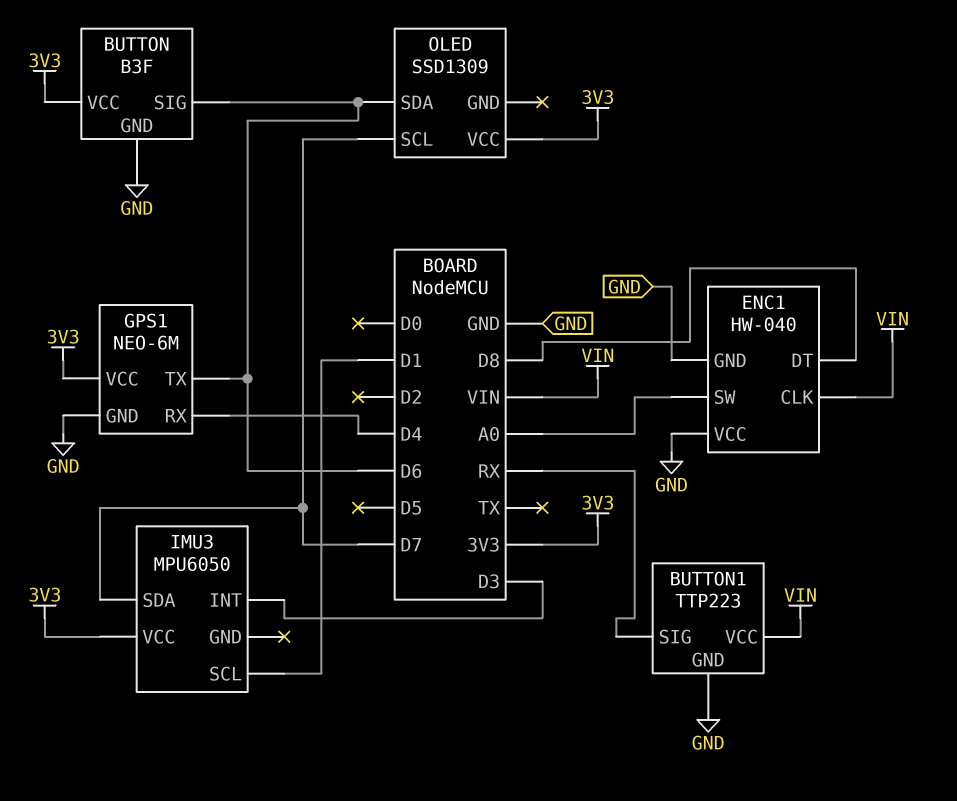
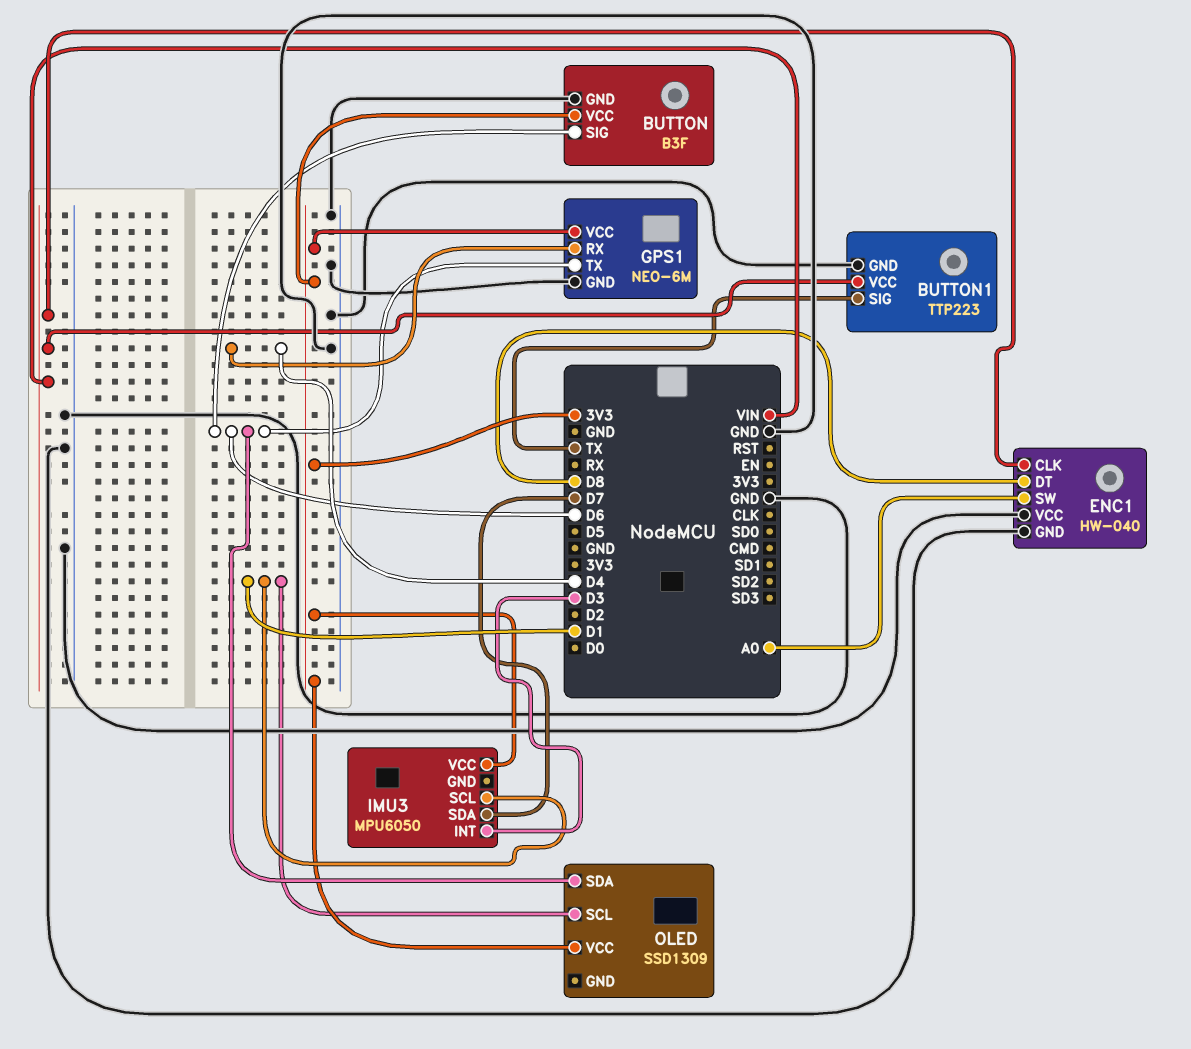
BUTTON1 pin SIG: RX -> TX
OLED pin SCL: D7 -> D1

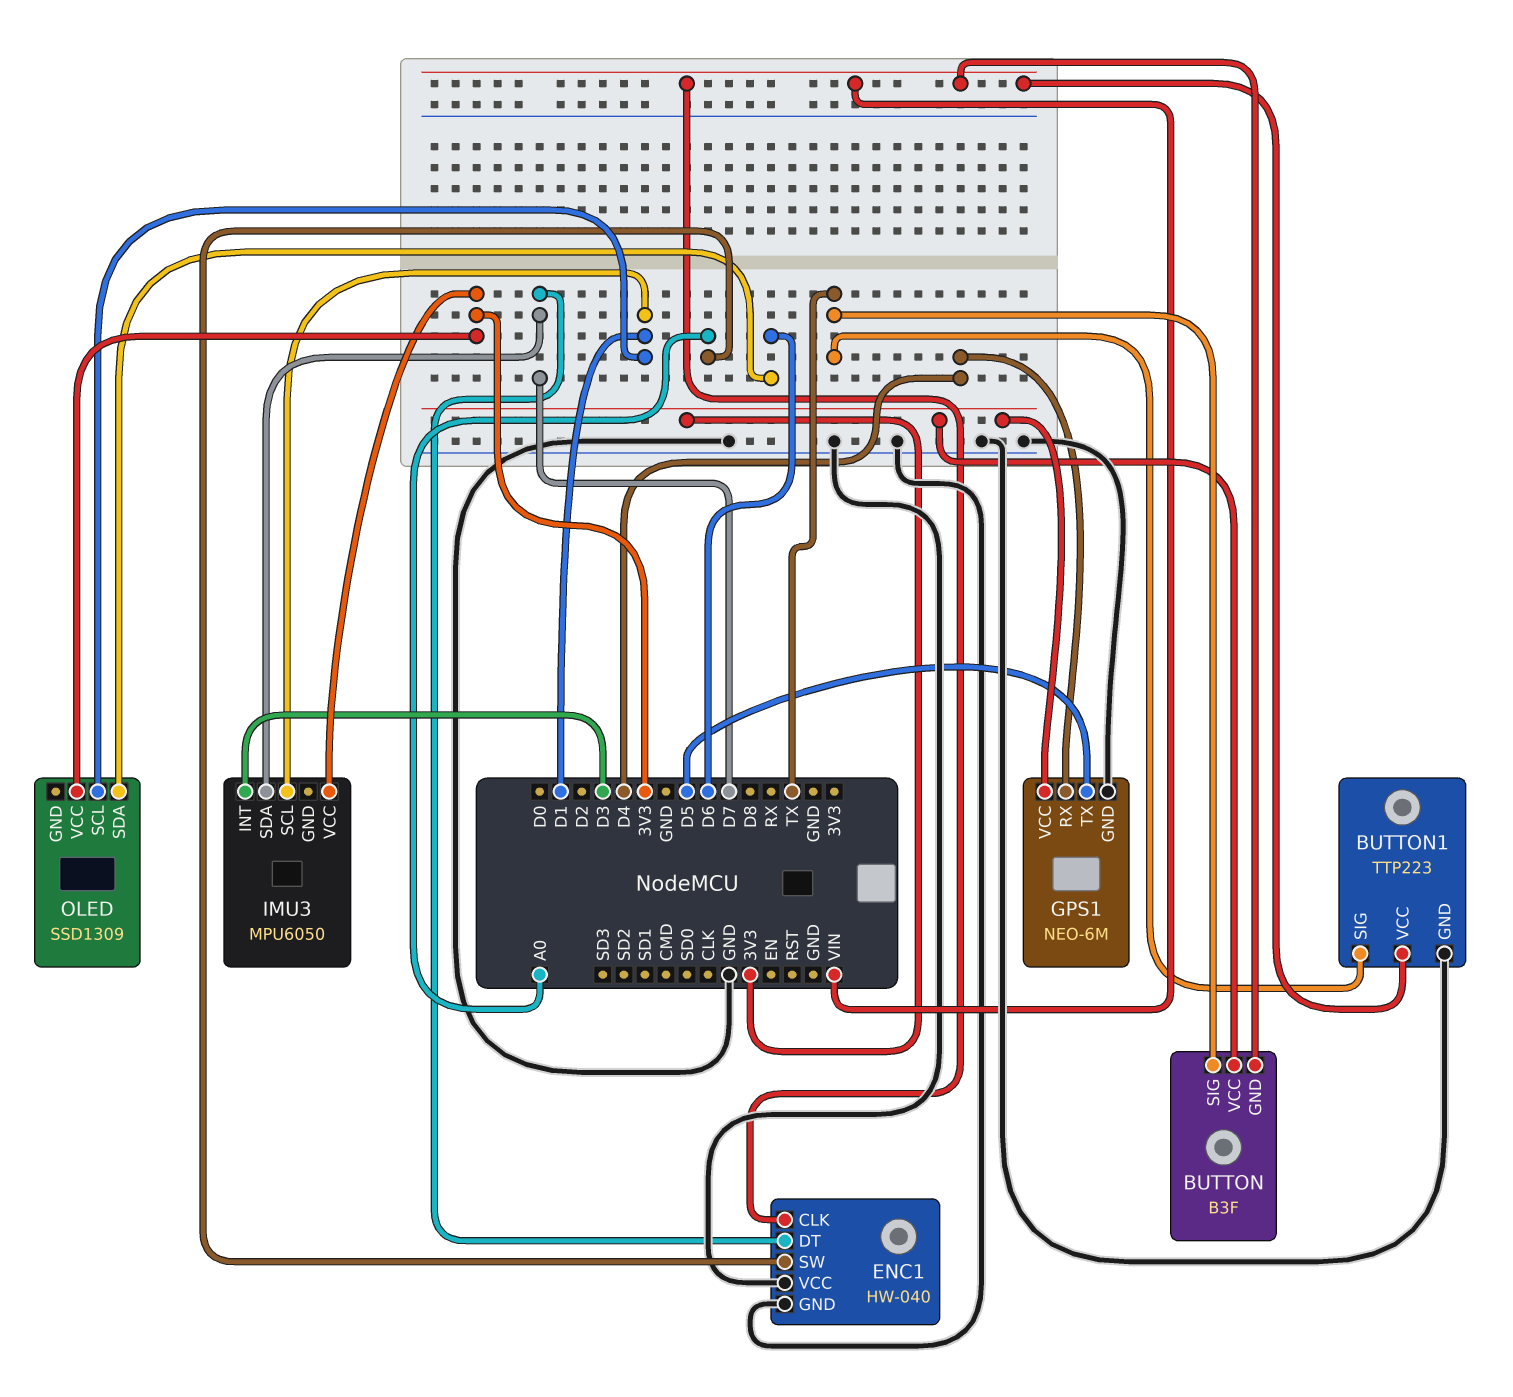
BUTTON pin GND: GND -> VIN
BUTTON pin SIG: D6 -> TX
ENC1 pin DT: D8 -> D7
GPS1 pin TX: D6 -> D5

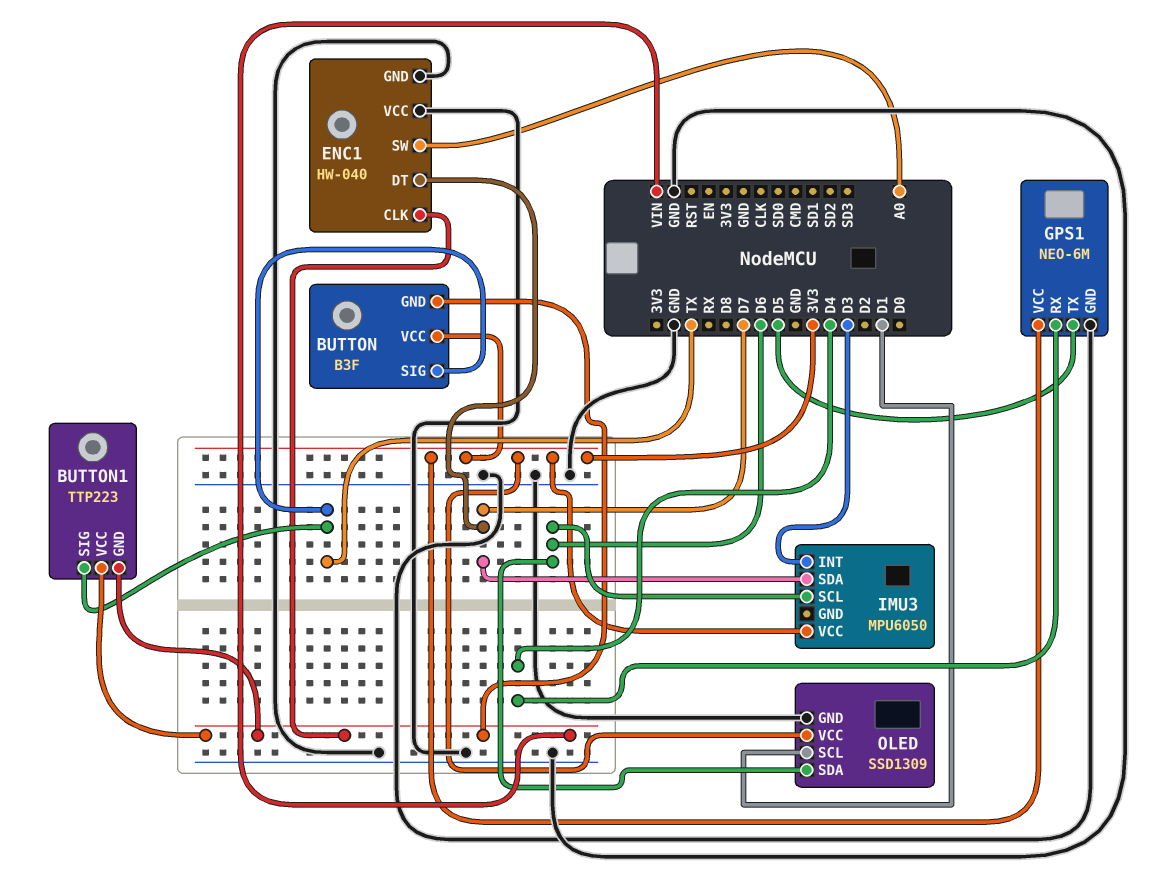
BUTTON1 pin GND: GND -> VIN
IMU3 pin SCL: D1 -> D6
OLED pin GND: none -> GND

